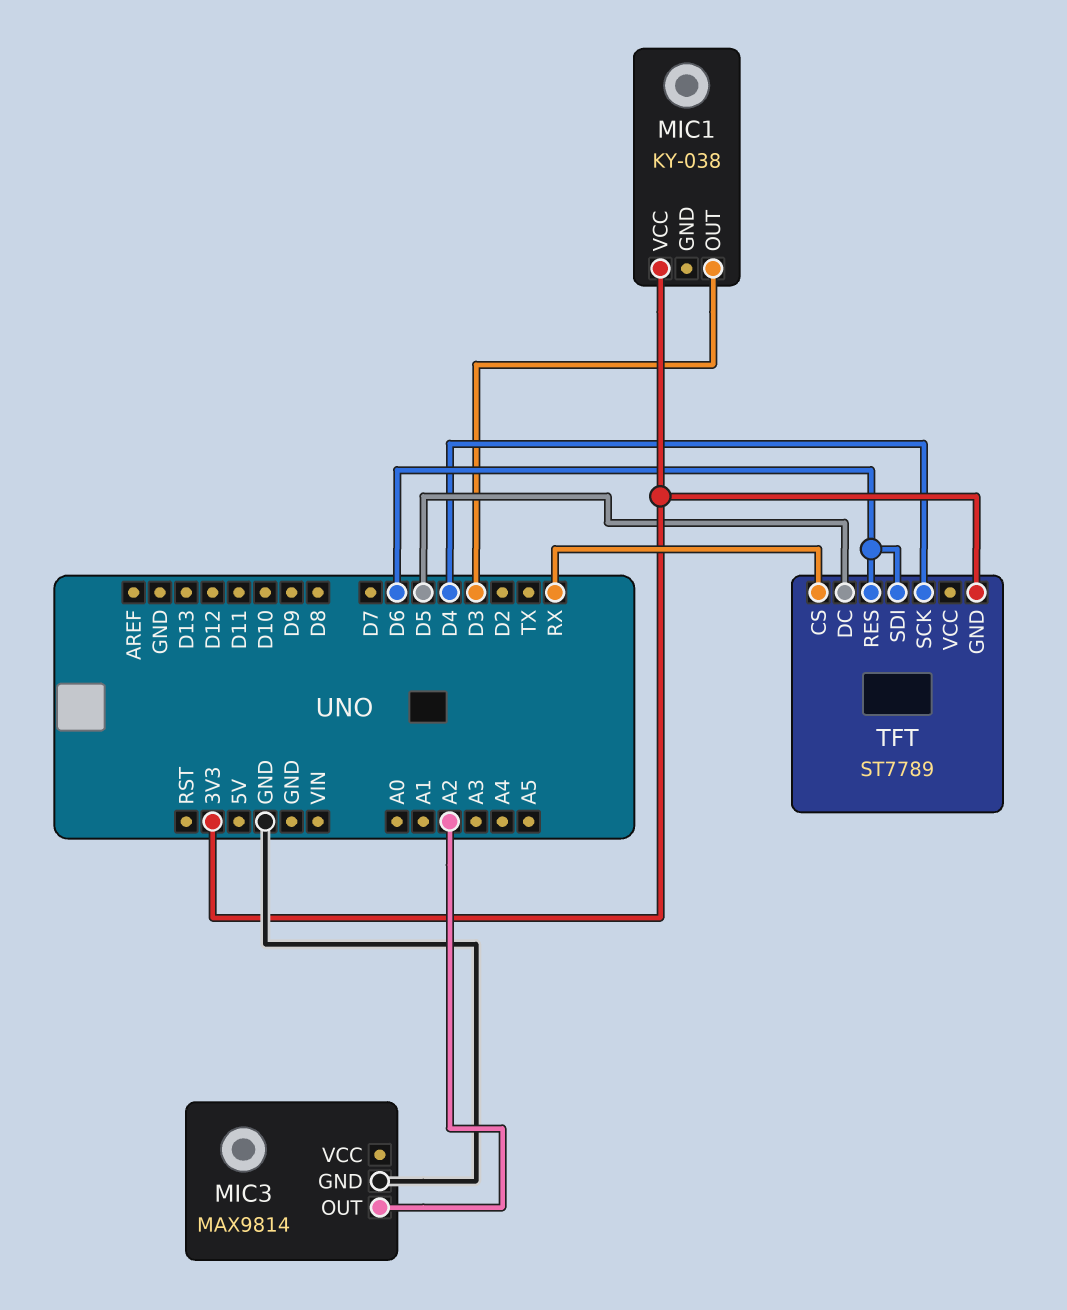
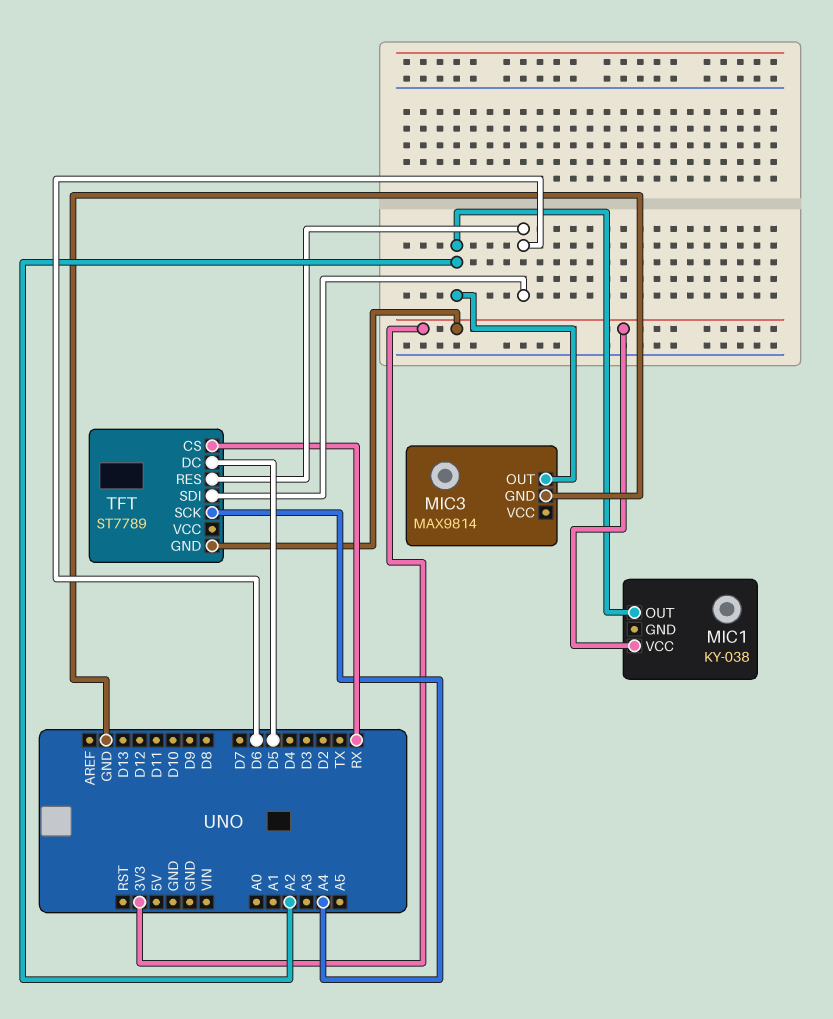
MIC1 pin OUT: D3 -> A2
TFT pin SCK: D4 -> A4

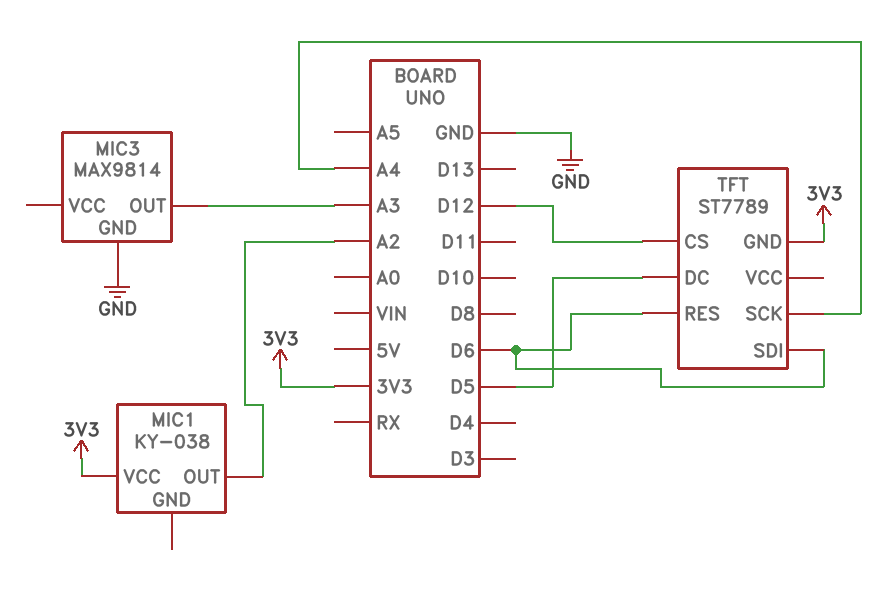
MIC3 pin OUT: A2 -> A3
TFT pin CS: RX -> D12

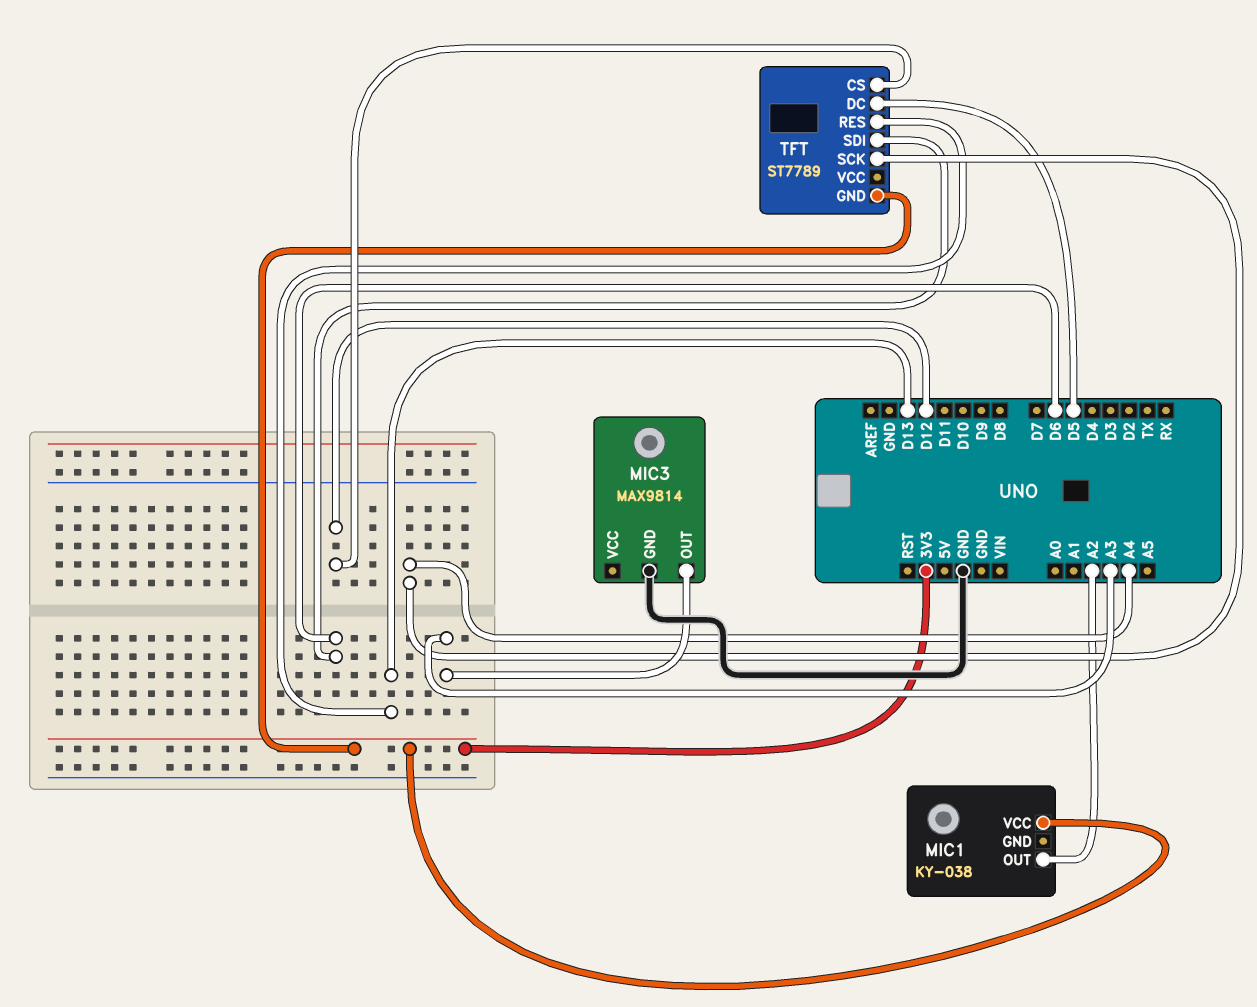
TFT pin RES: D6 -> D13

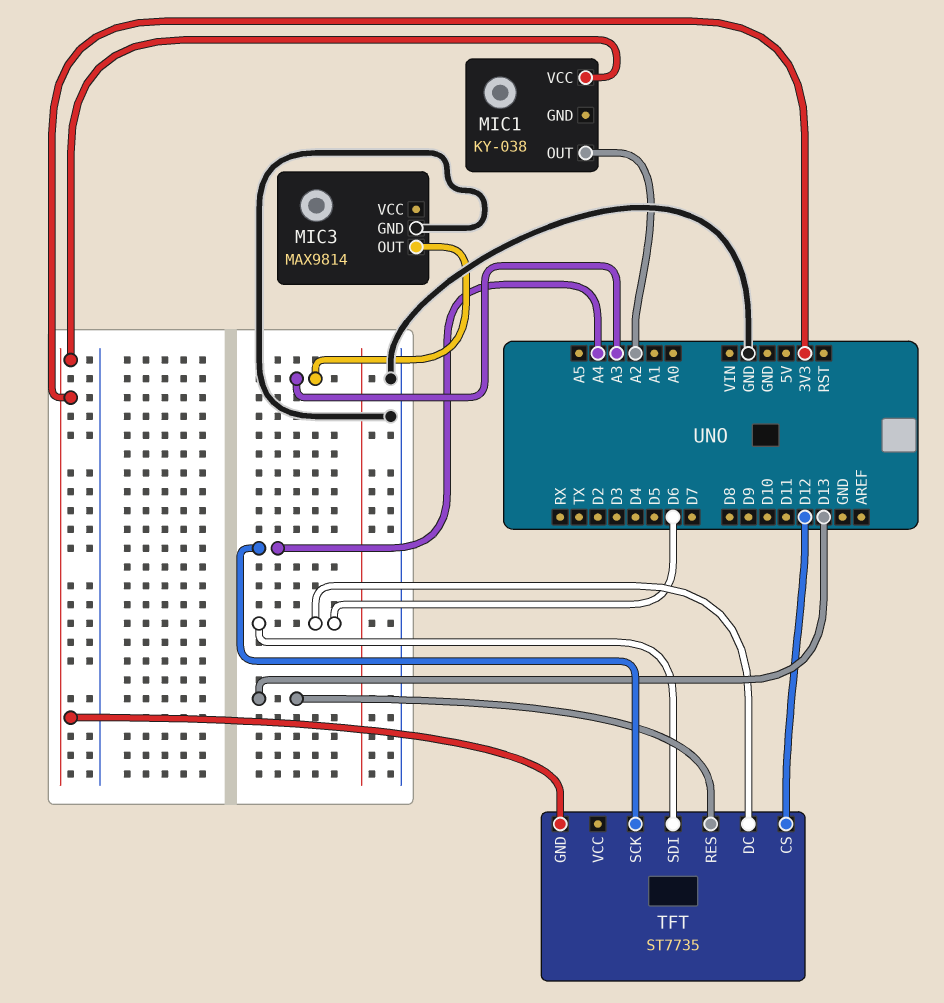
TFT: ST7789 -> ST7735
TFT pin DC: D5 -> D6

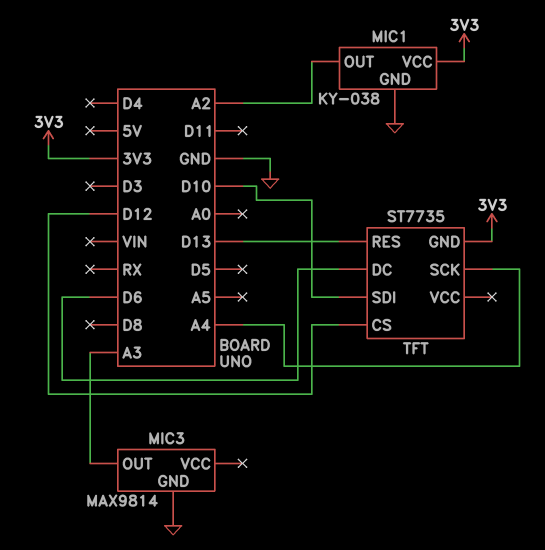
MIC1 pin GND: none -> GND
TFT pin SDI: D6 -> D10

